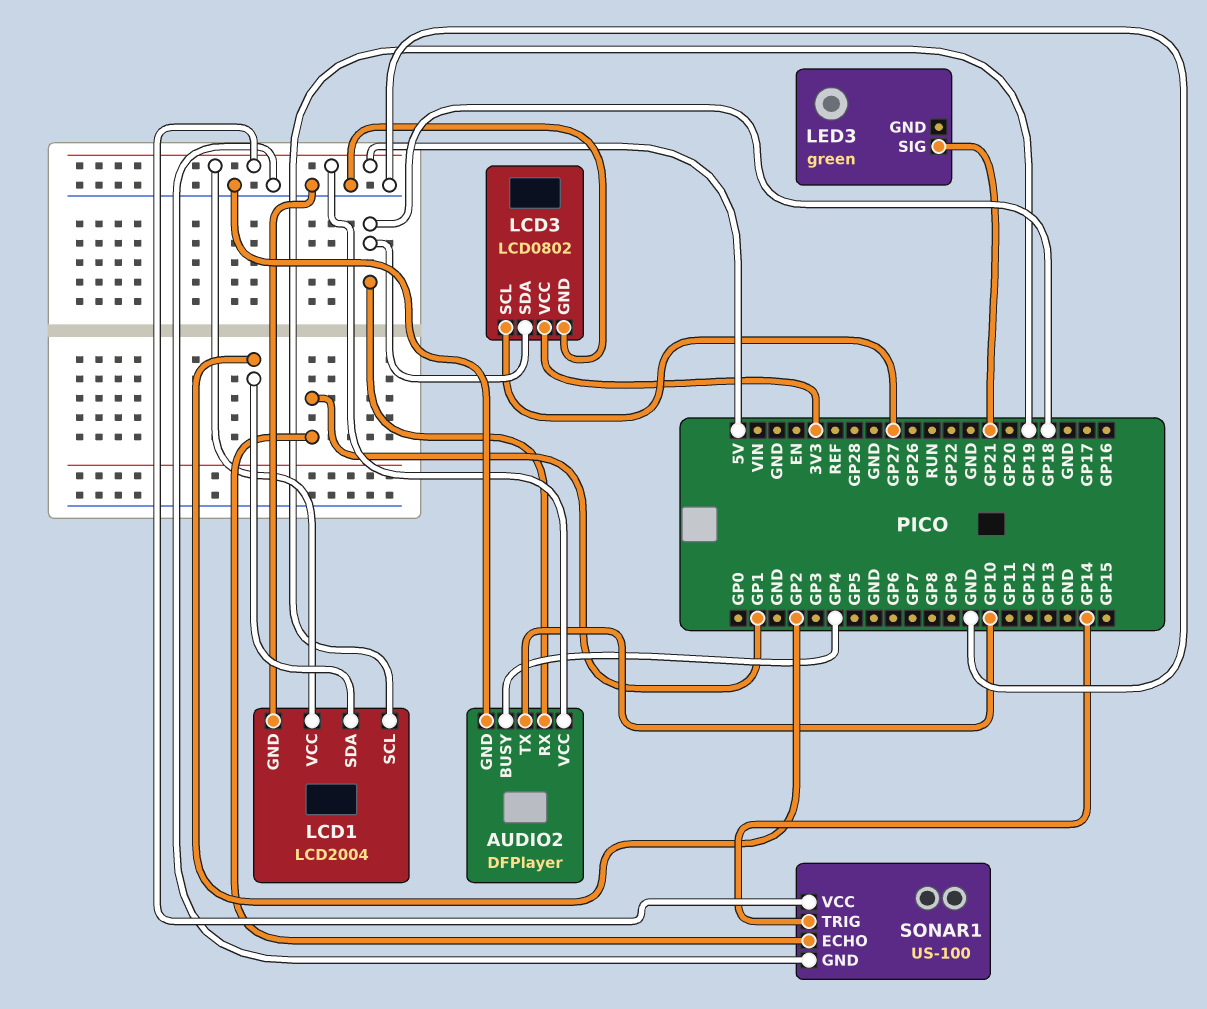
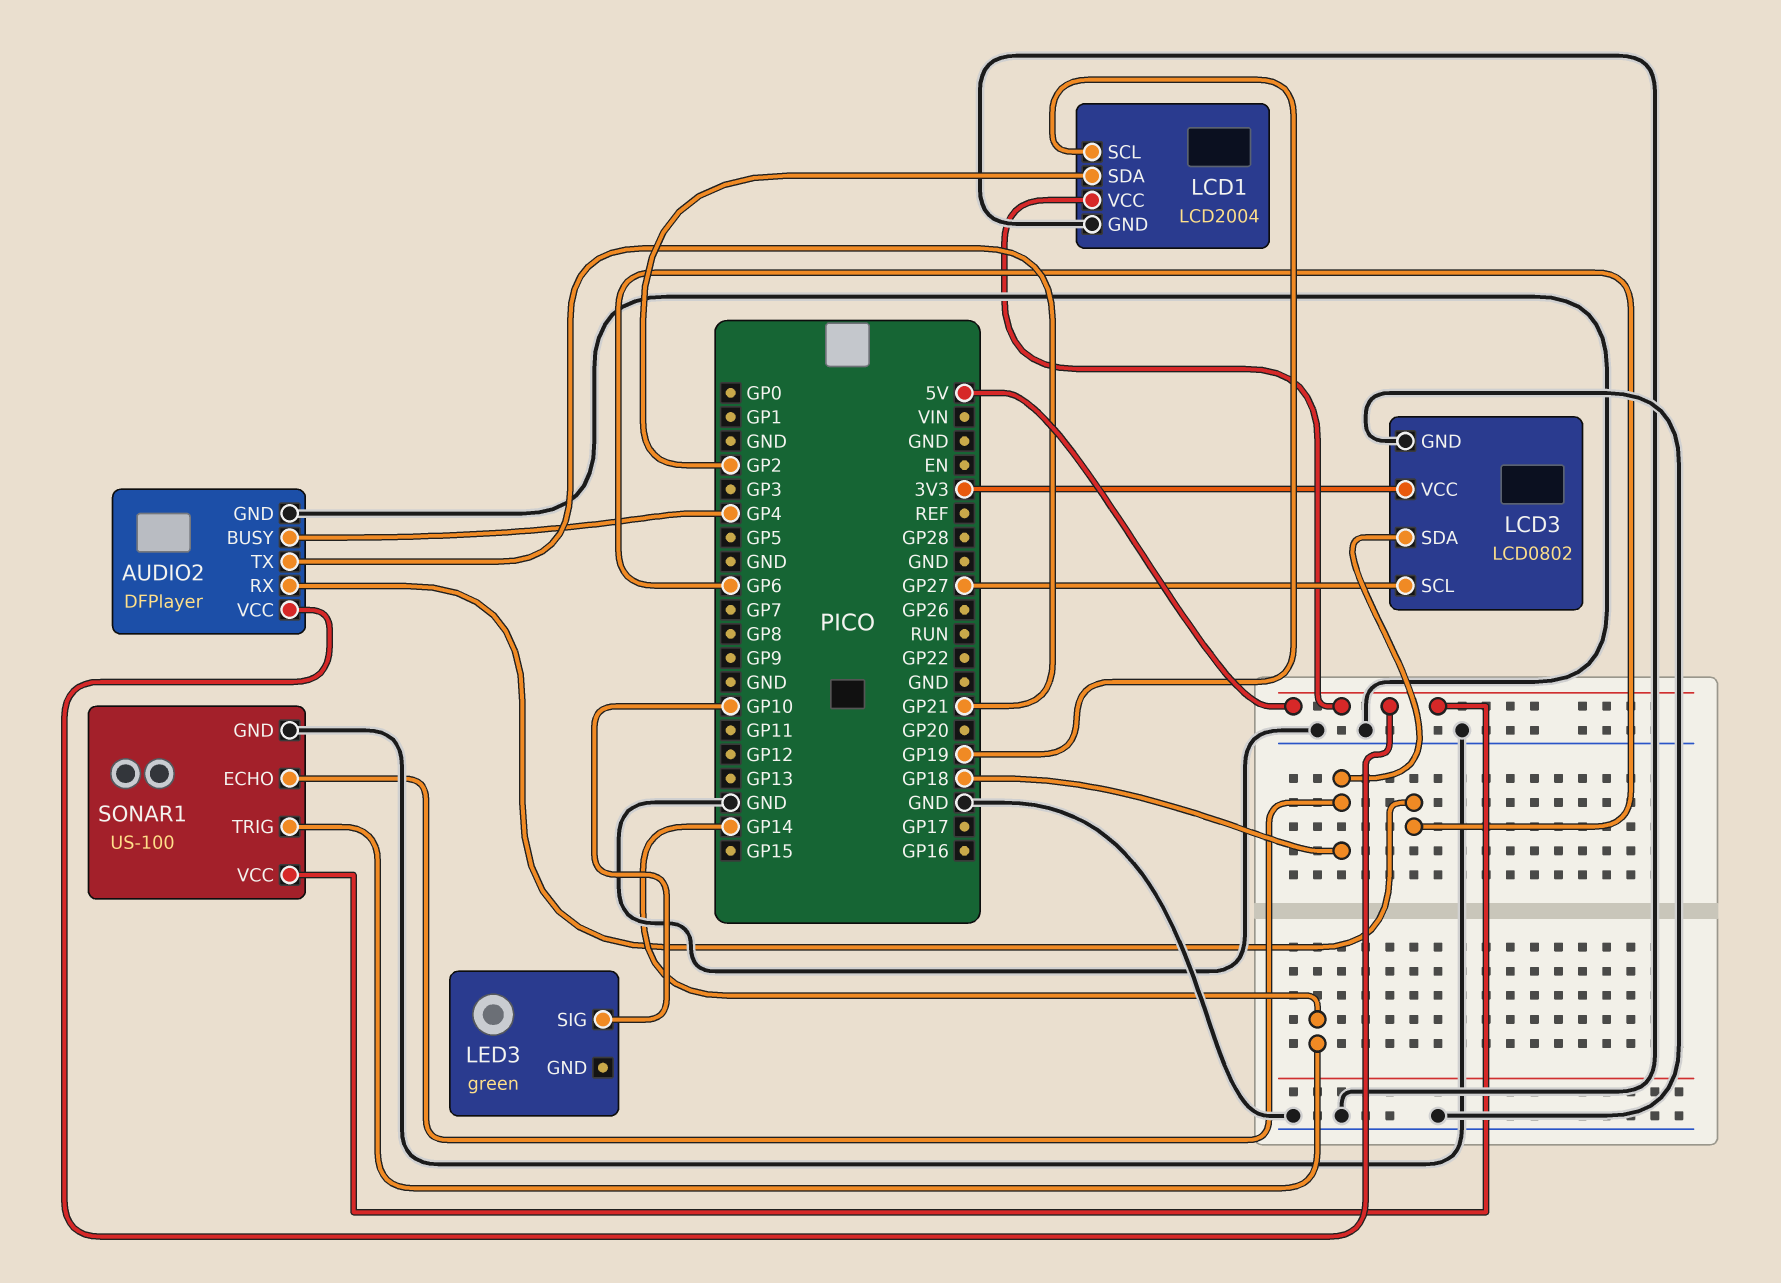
AUDIO2 pin RX: GP18 -> GP6
AUDIO2 pin TX: GP10 -> GP21
LED3 pin SIG: GP21 -> GP10
SONAR1 pin ECHO: GP1 -> GP18

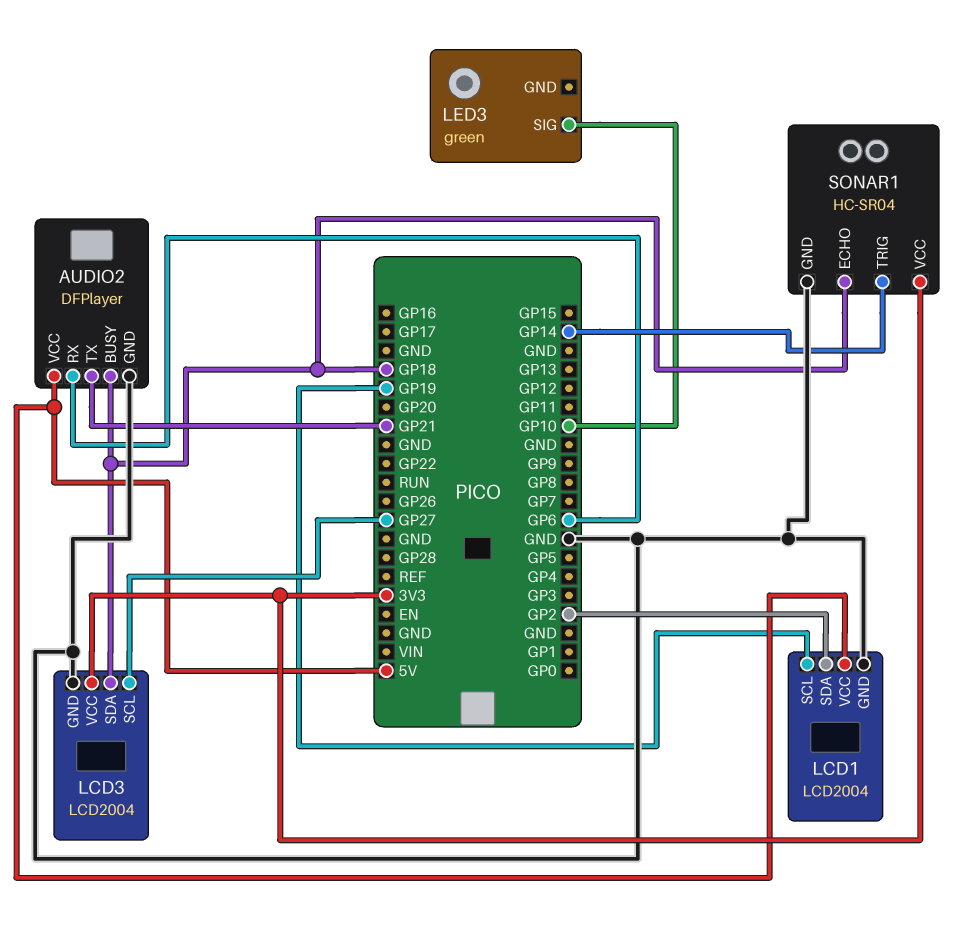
AUDIO2 pin BUSY: GP4 -> GP18
LCD3: LCD0802 -> LCD2004
SONAR1: US-100 -> HC-SR04
SONAR1 pin VCC: 5V -> 3V3

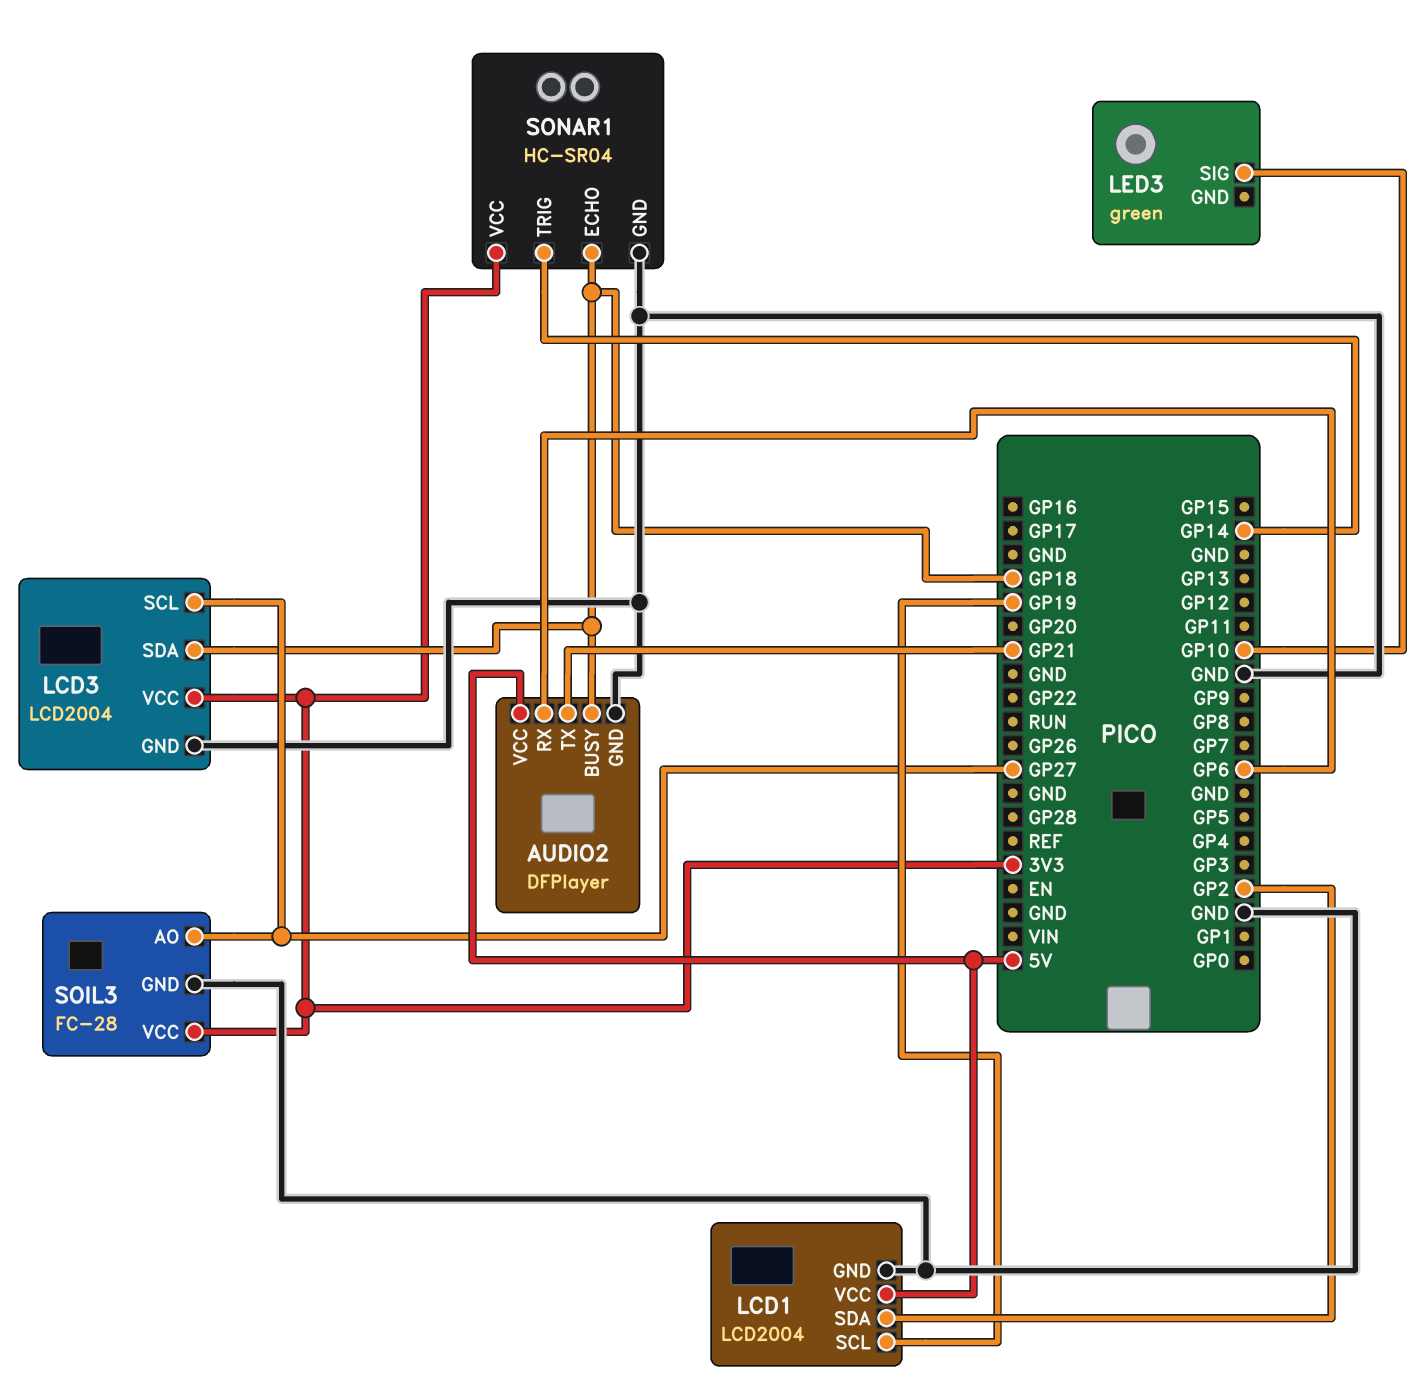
SOIL3: none -> FC-28
SOIL3 pin AO: none -> GP27
SOIL3 pin GND: none -> GND
SOIL3 pin VCC: none -> 3V3

